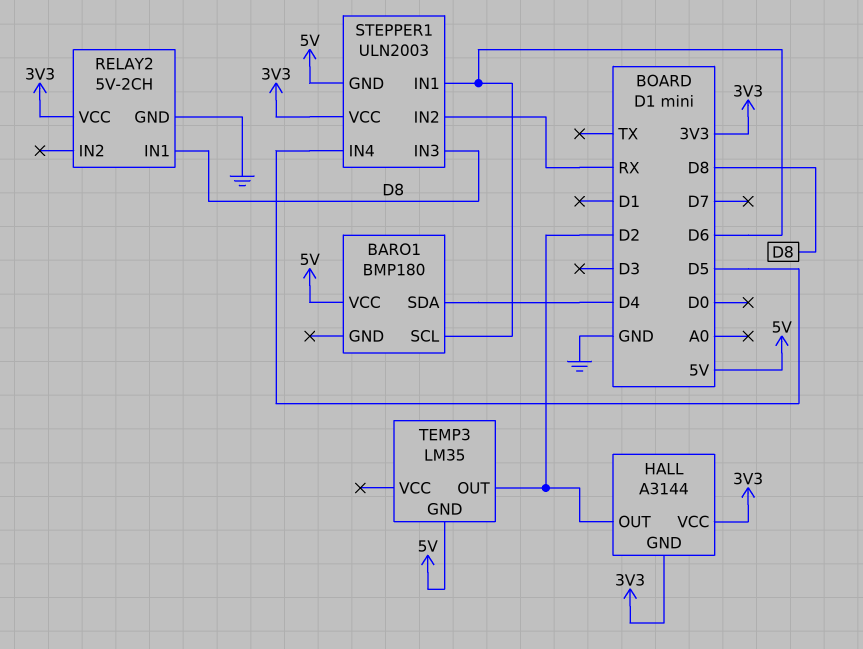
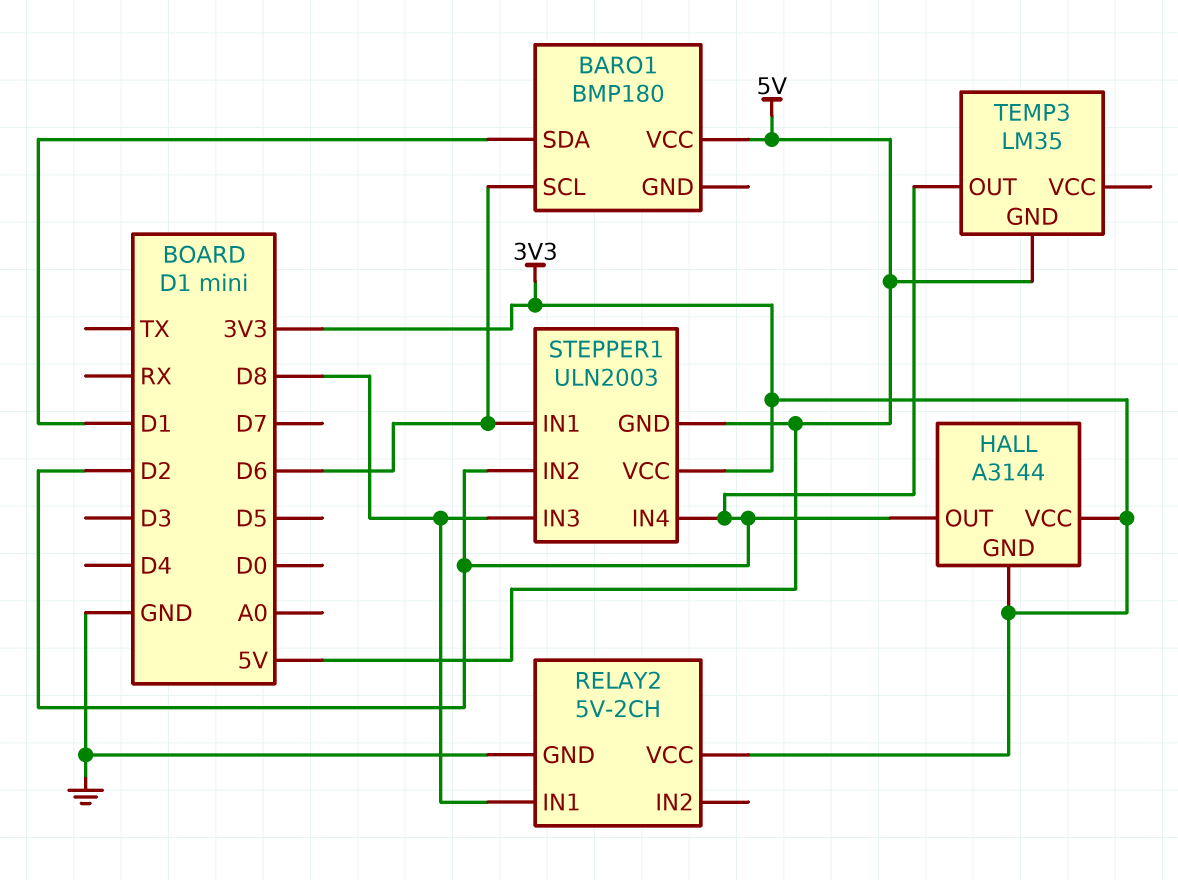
BARO1 pin SDA: D4 -> D1
STEPPER1 pin IN2: RX -> D2
STEPPER1 pin IN4: D5 -> D2

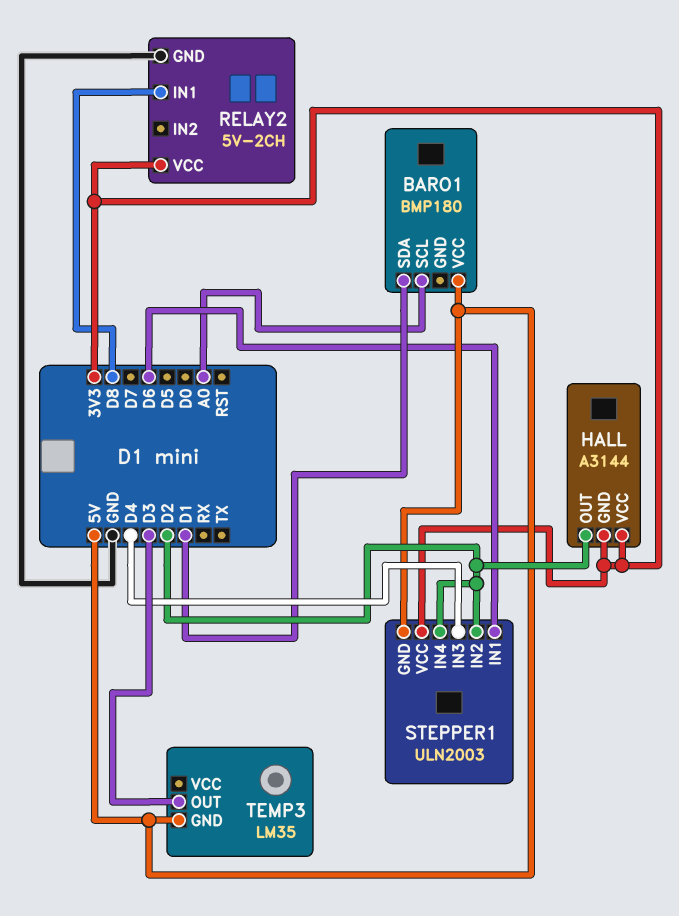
BARO1 pin SCL: D6 -> A0
STEPPER1 pin IN3: D8 -> D4
TEMP3 pin OUT: D2 -> D3

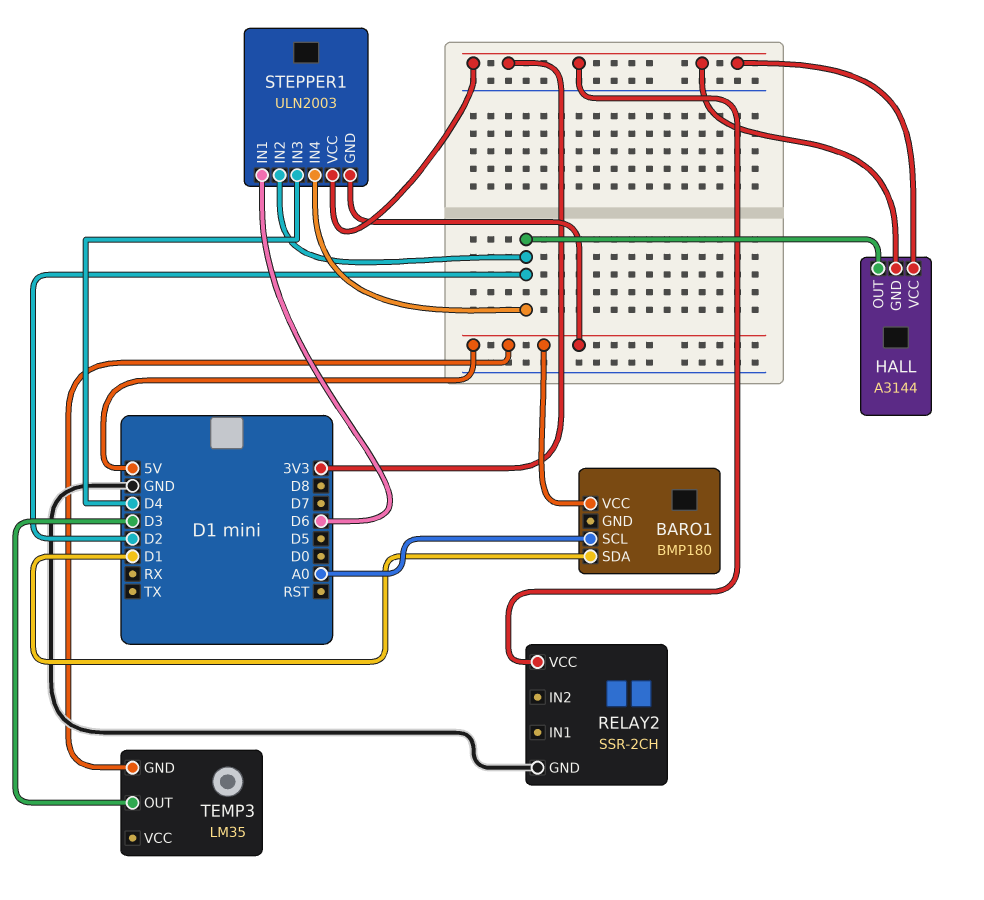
RELAY2: 5V-2CH -> SSR-2CH
RELAY2 pin IN1: D8 -> none

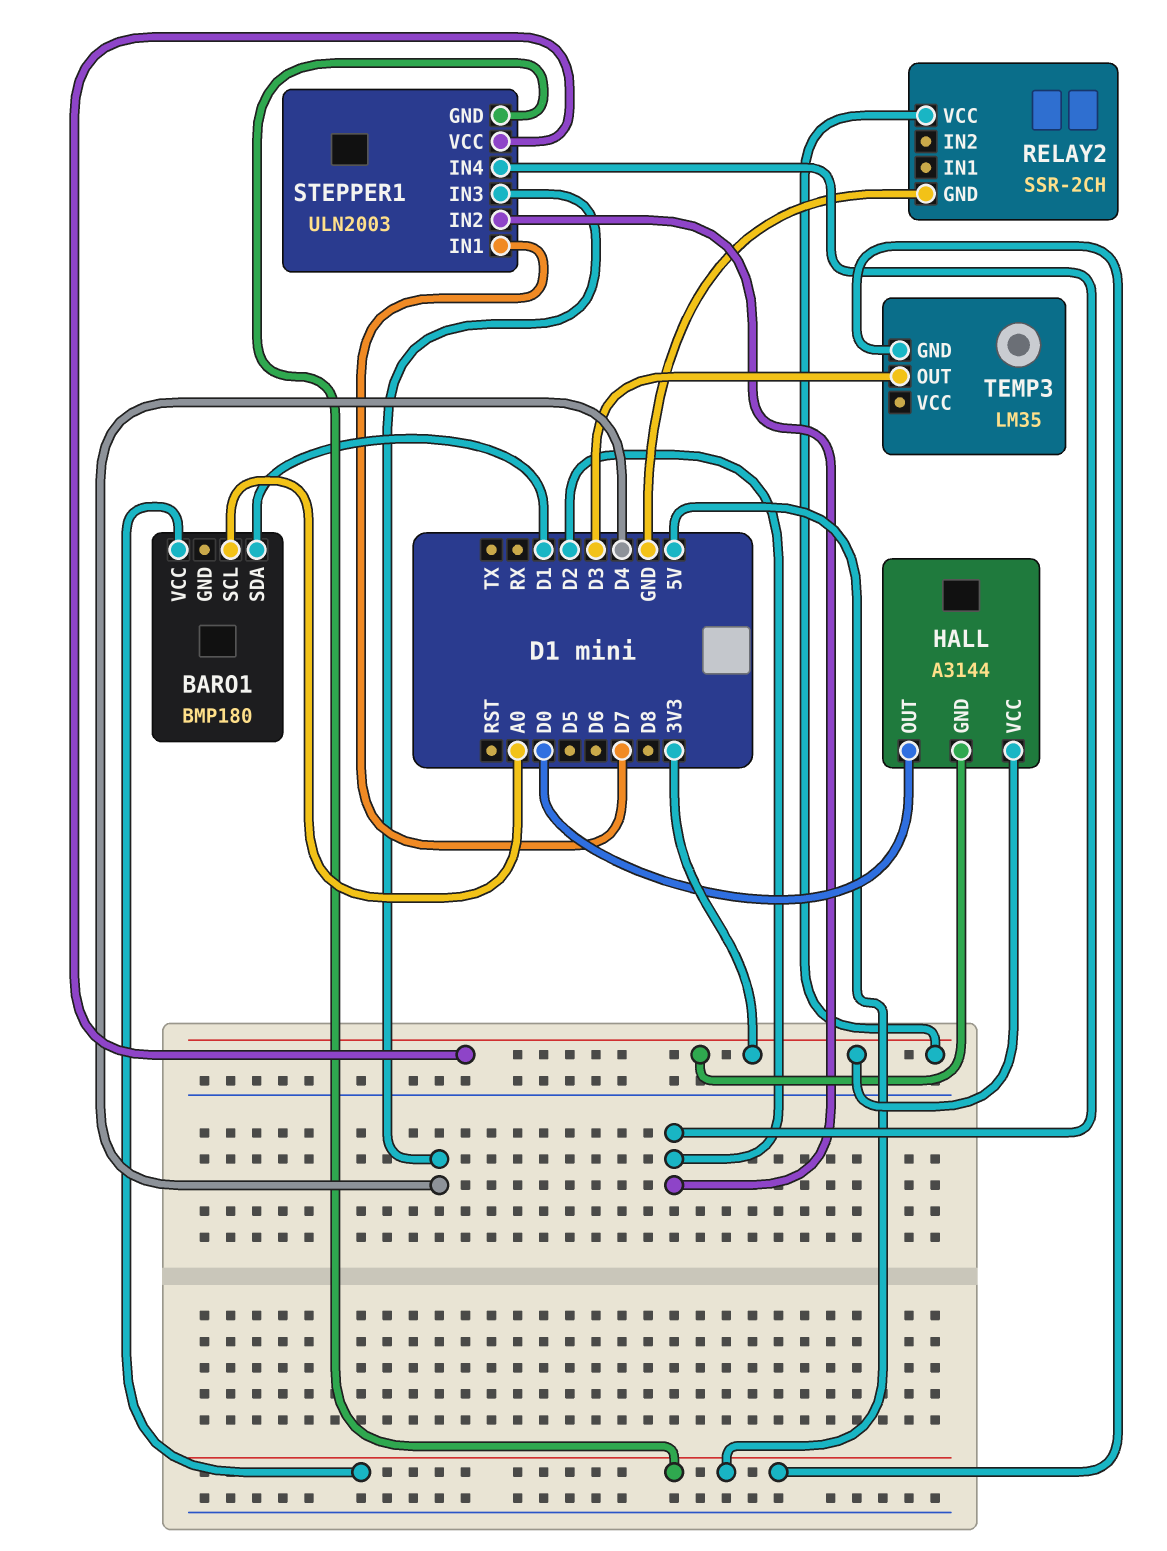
HALL pin OUT: D2 -> D0
STEPPER1 pin IN1: D6 -> D7

